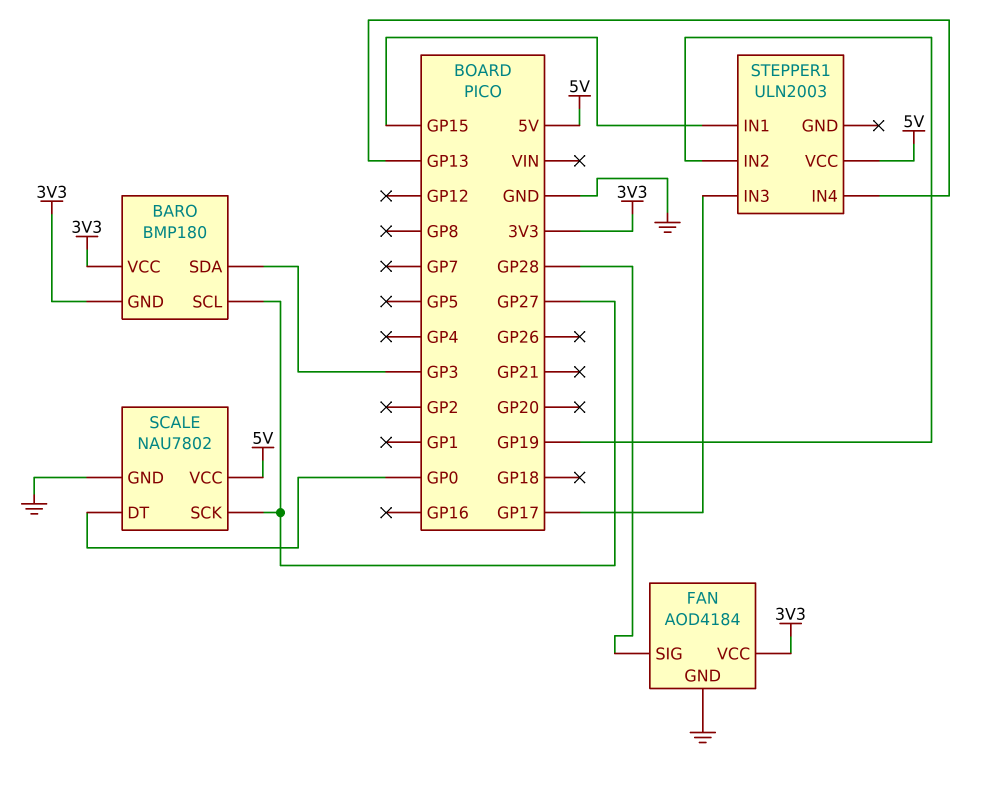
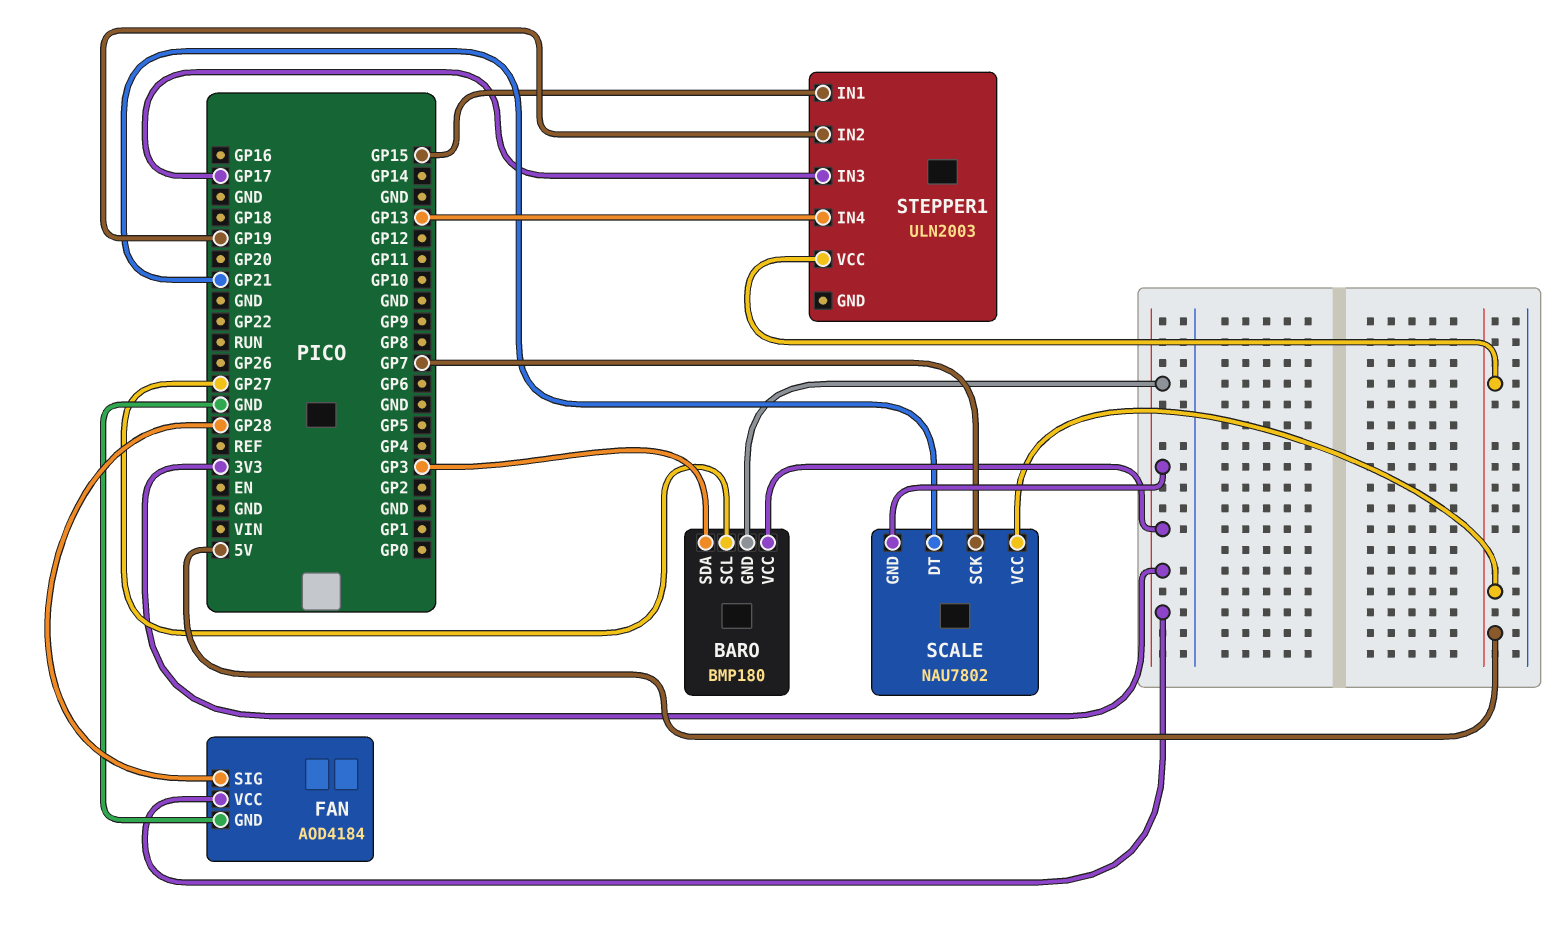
SCALE pin DT: GP0 -> GP21
SCALE pin GND: GND -> 3V3
SCALE pin SCK: GP27 -> GP7

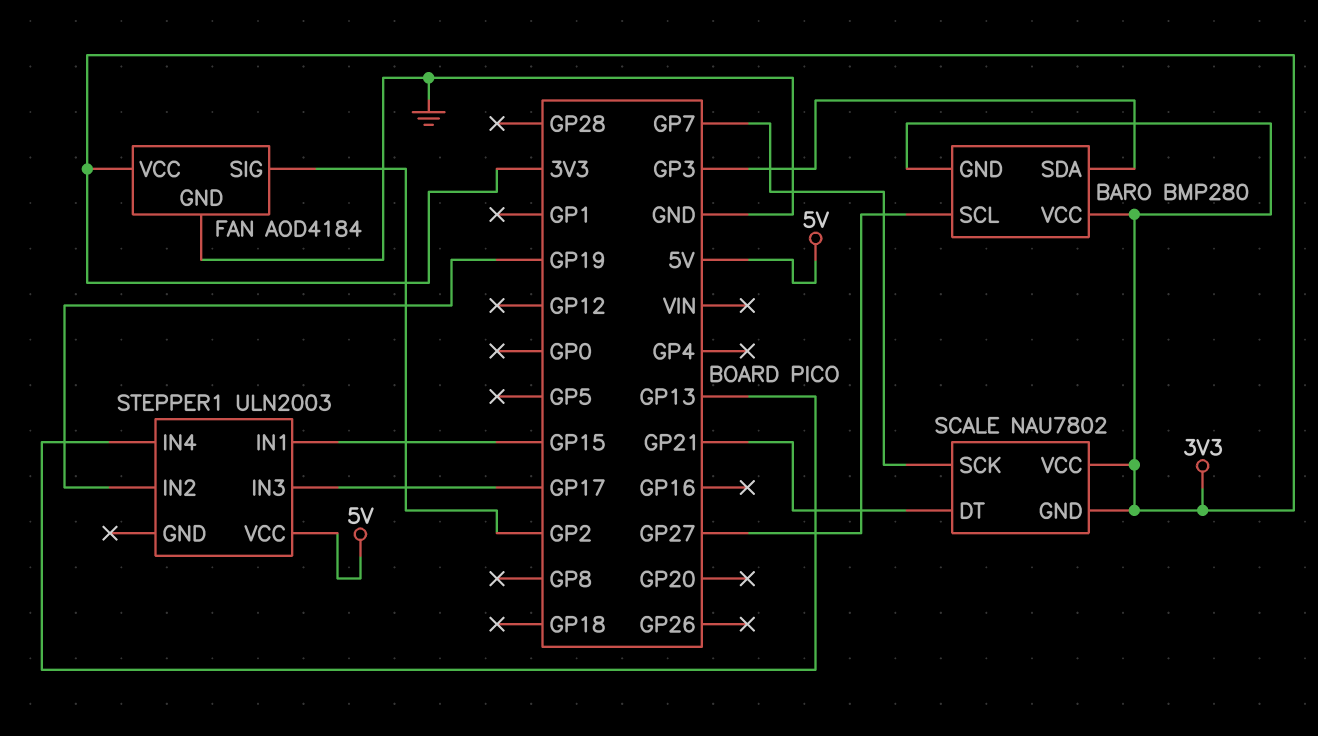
BARO: BMP180 -> BMP280
FAN pin SIG: GP28 -> GP2
SCALE pin VCC: 5V -> 3V3

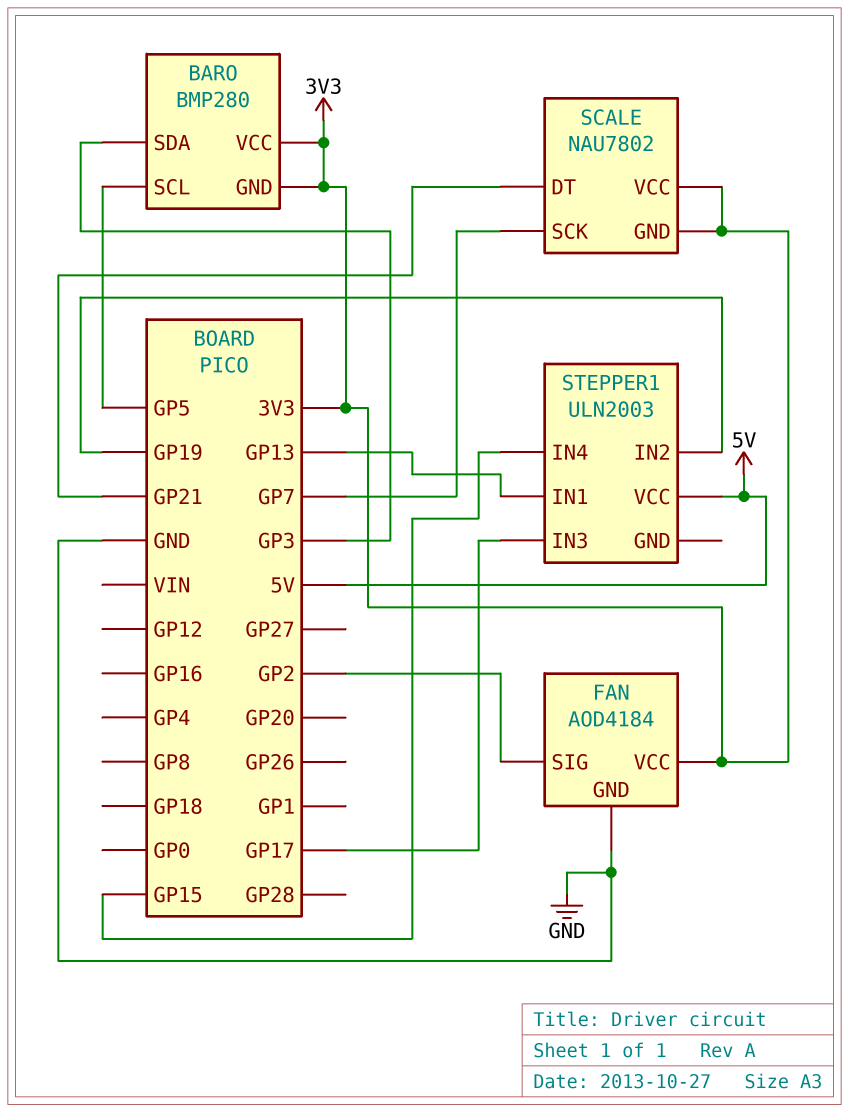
BARO pin SCL: GP27 -> GP5
STEPPER1 pin IN1: GP15 -> GP13
STEPPER1 pin IN4: GP13 -> GP15

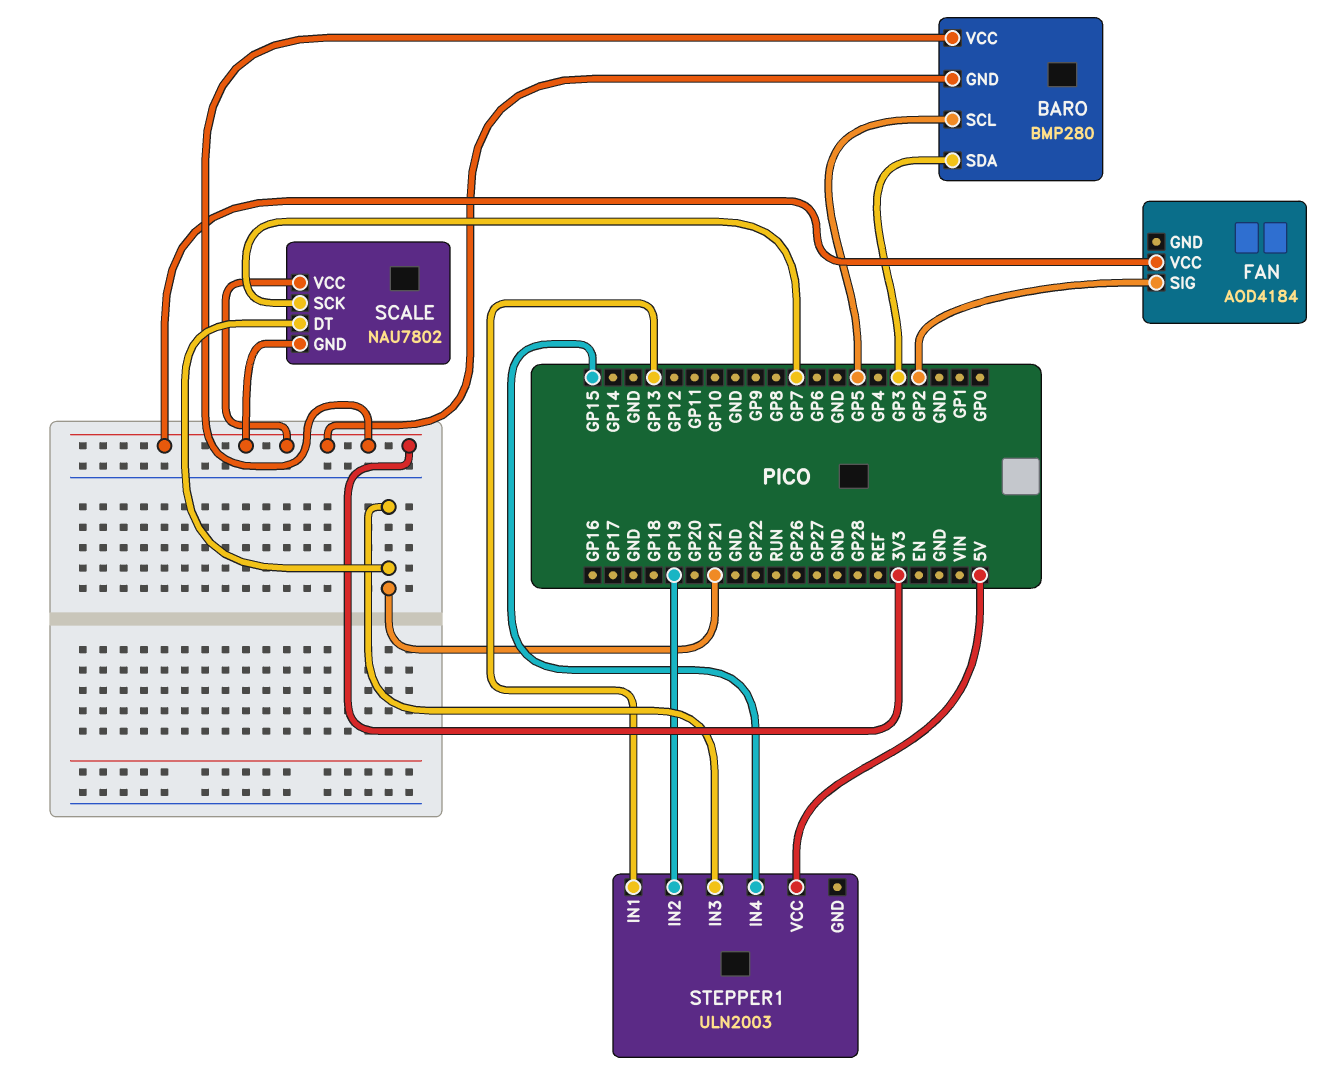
FAN pin GND: GND -> none
STEPPER1 pin IN3: GP17 -> GP21

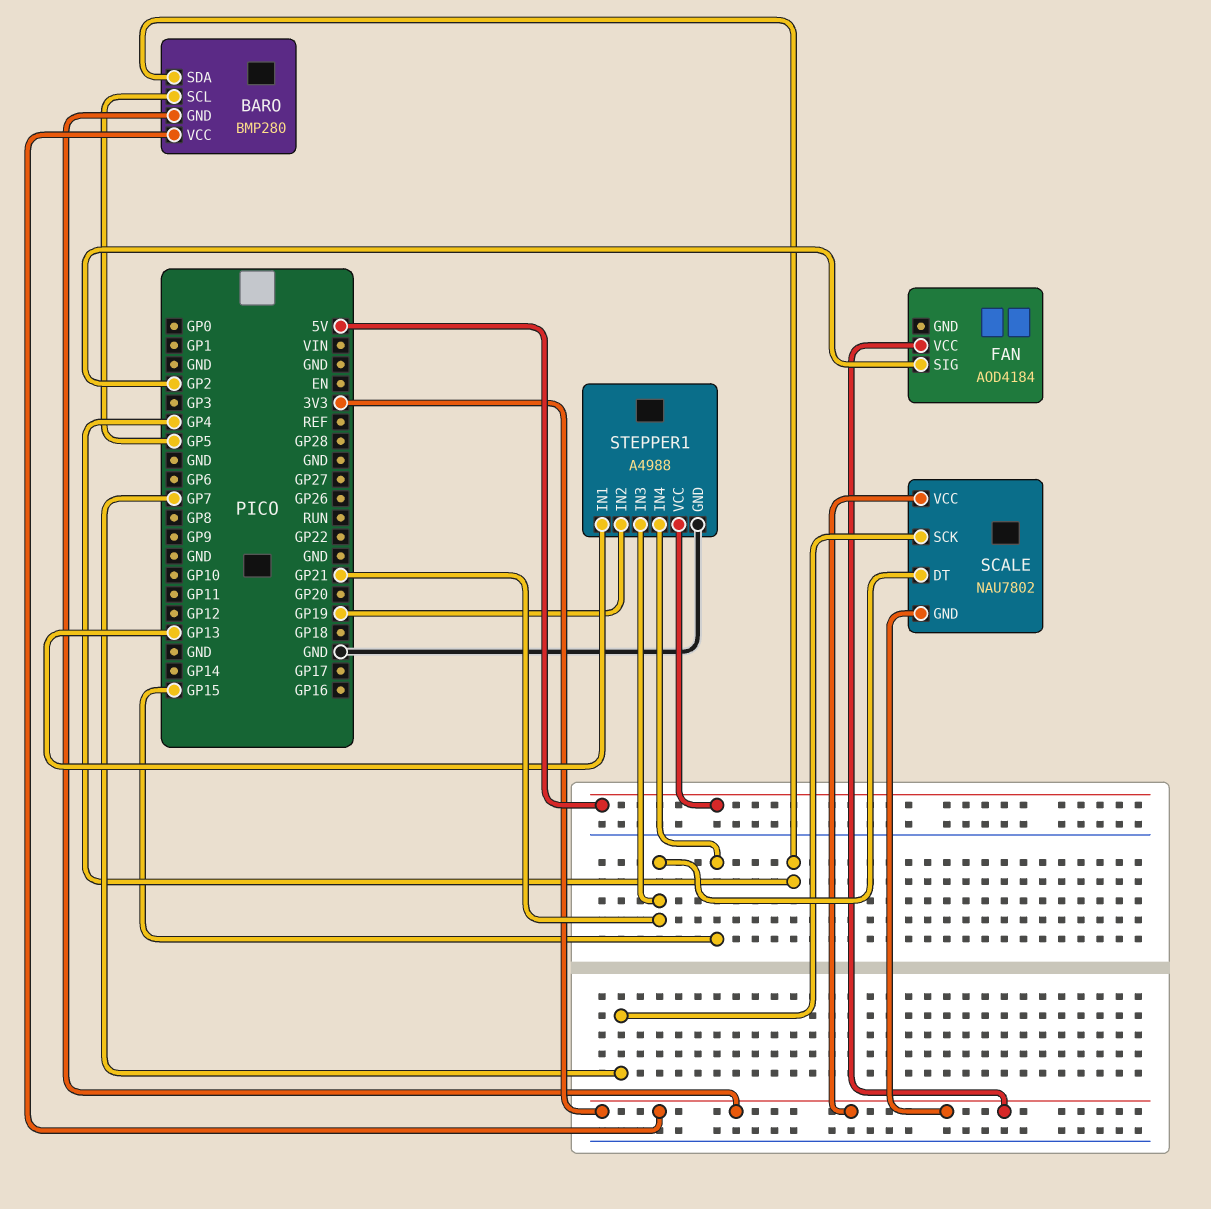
BARO pin SDA: GP3 -> GP4
STEPPER1: ULN2003 -> A4988
STEPPER1 pin GND: none -> GND

